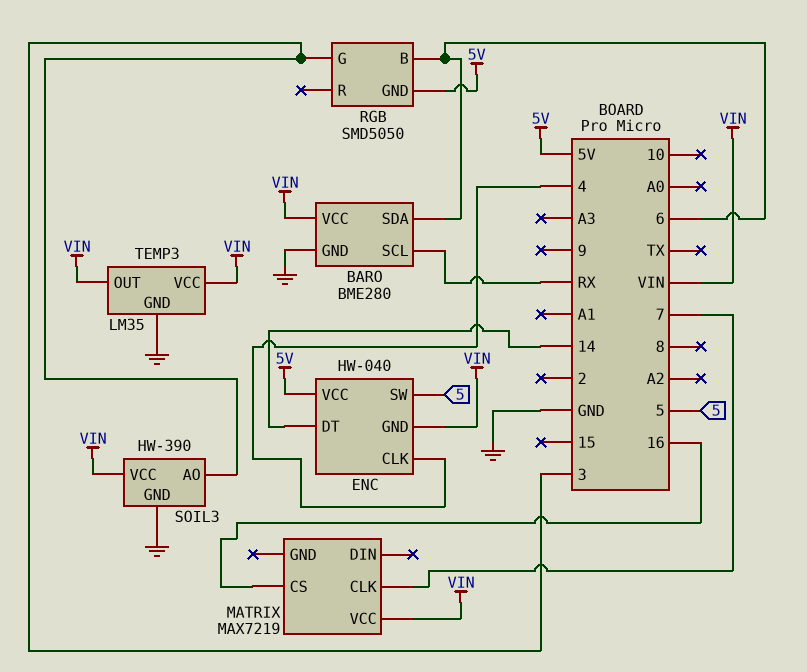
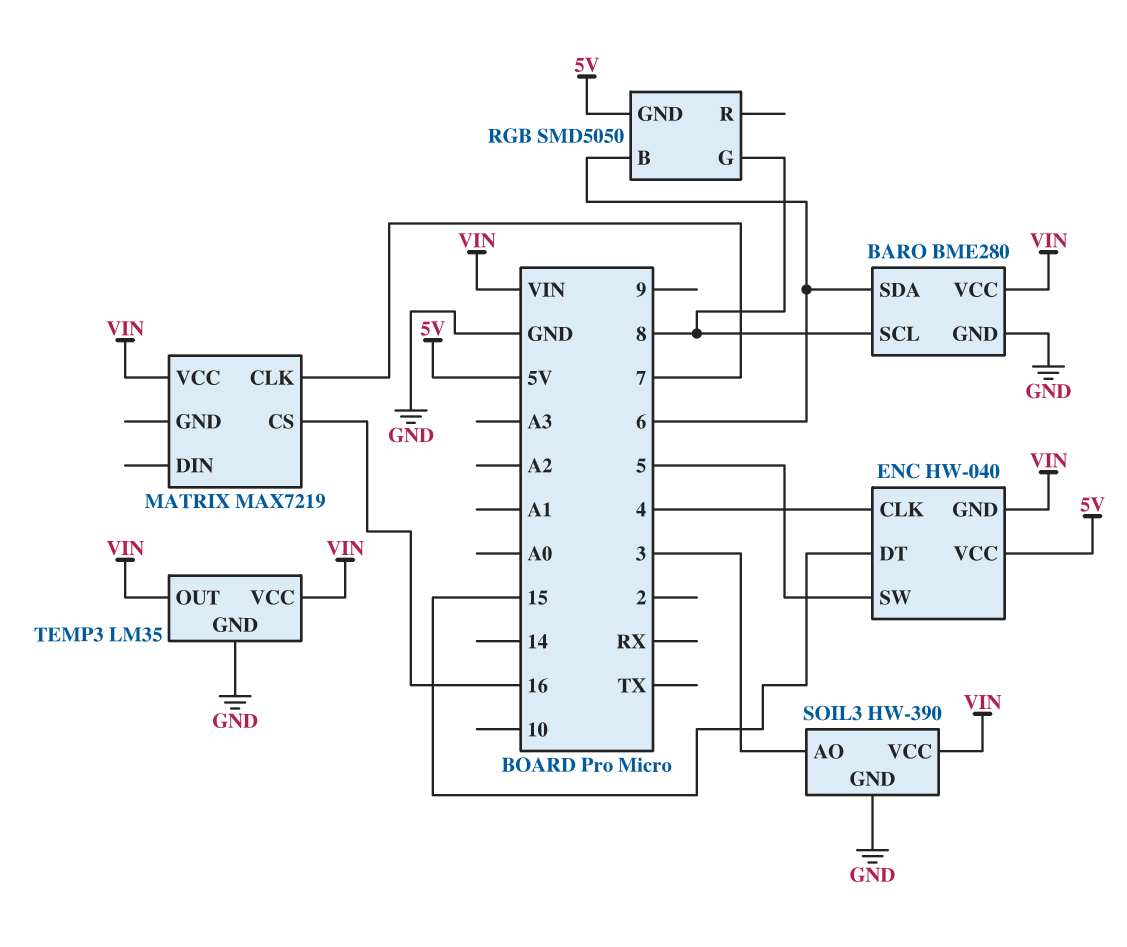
BARO pin SCL: RX -> 8
ENC pin DT: 14 -> 15
RGB pin G: 3 -> 8

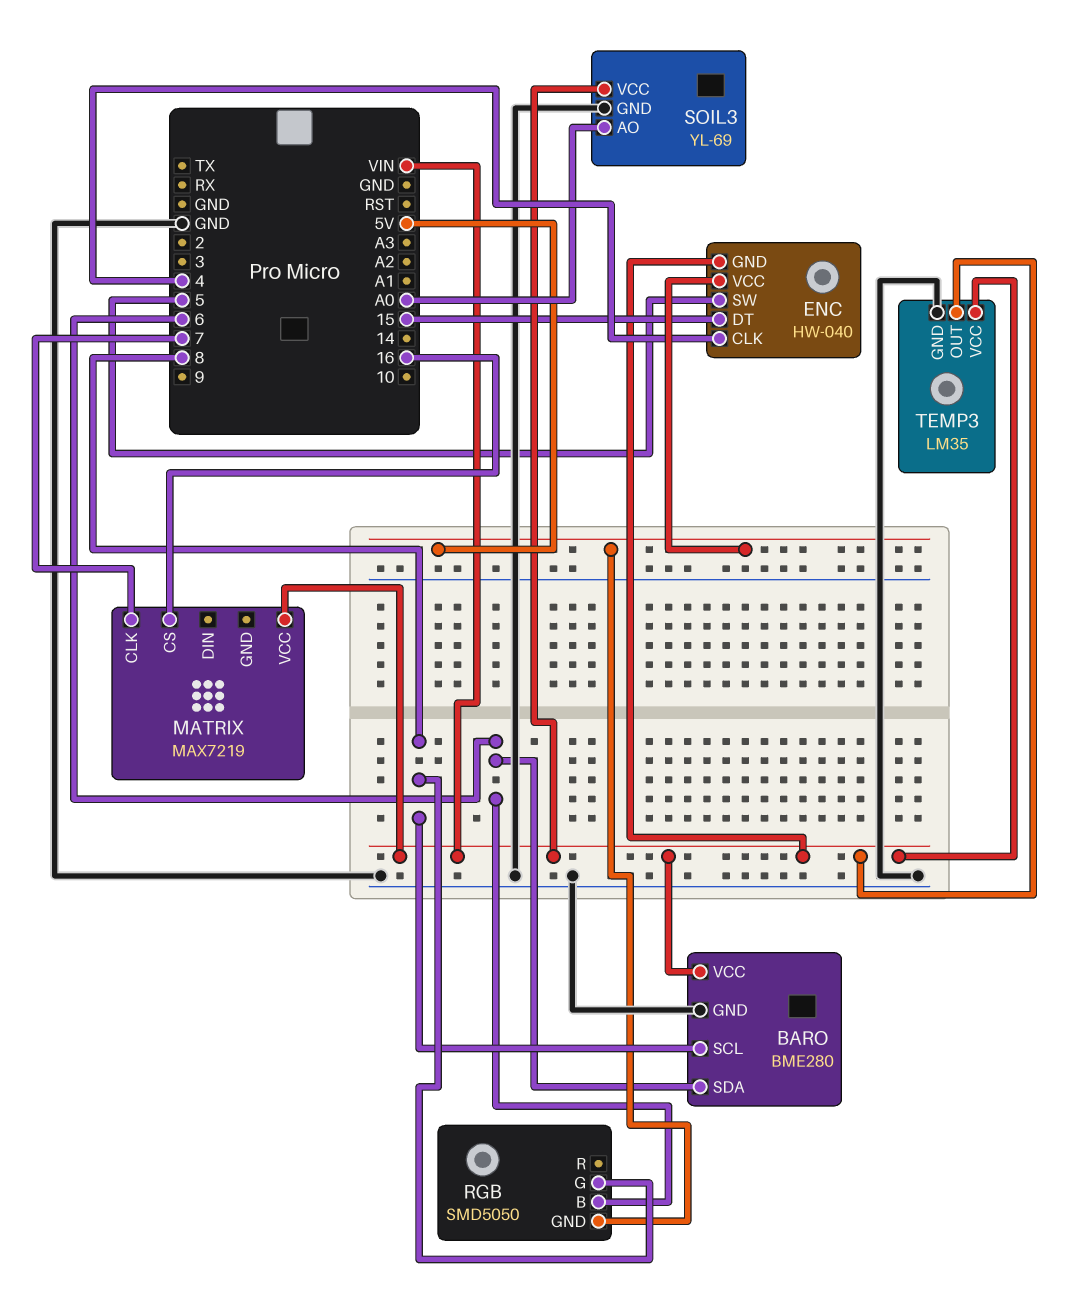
SOIL3: HW-390 -> YL-69
SOIL3 pin AO: 3 -> A0

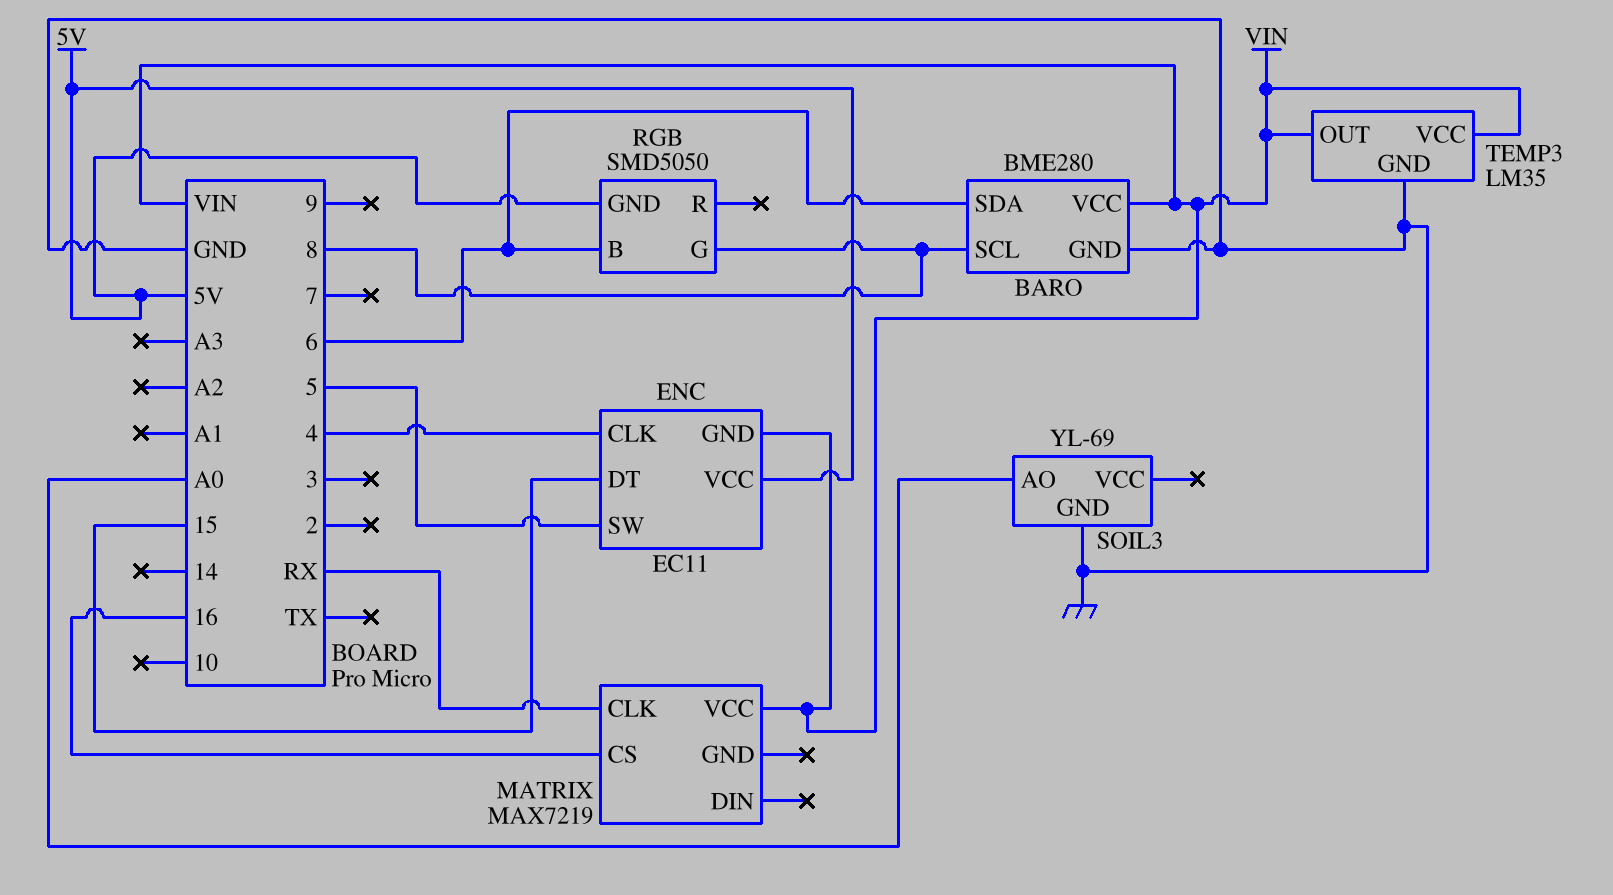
ENC: HW-040 -> EC11
MATRIX pin CLK: 7 -> RX
SOIL3 pin VCC: VIN -> none

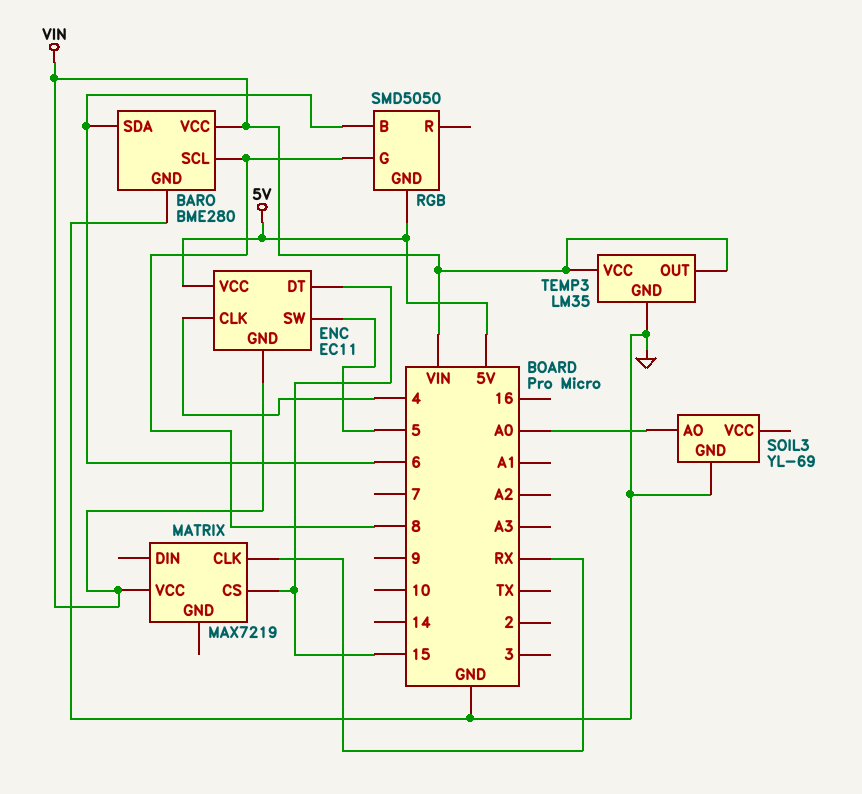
MATRIX pin CS: 16 -> 15

